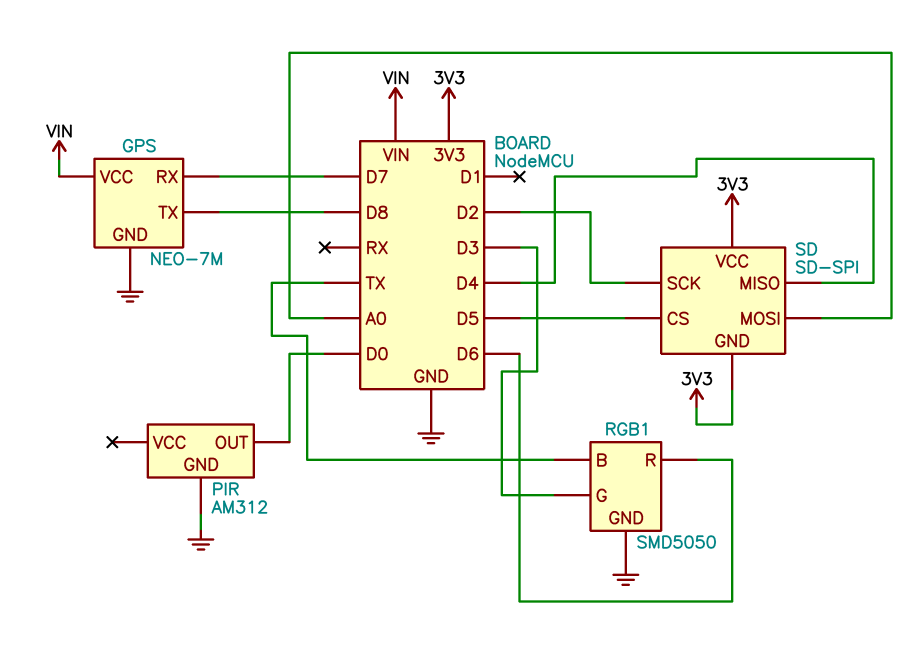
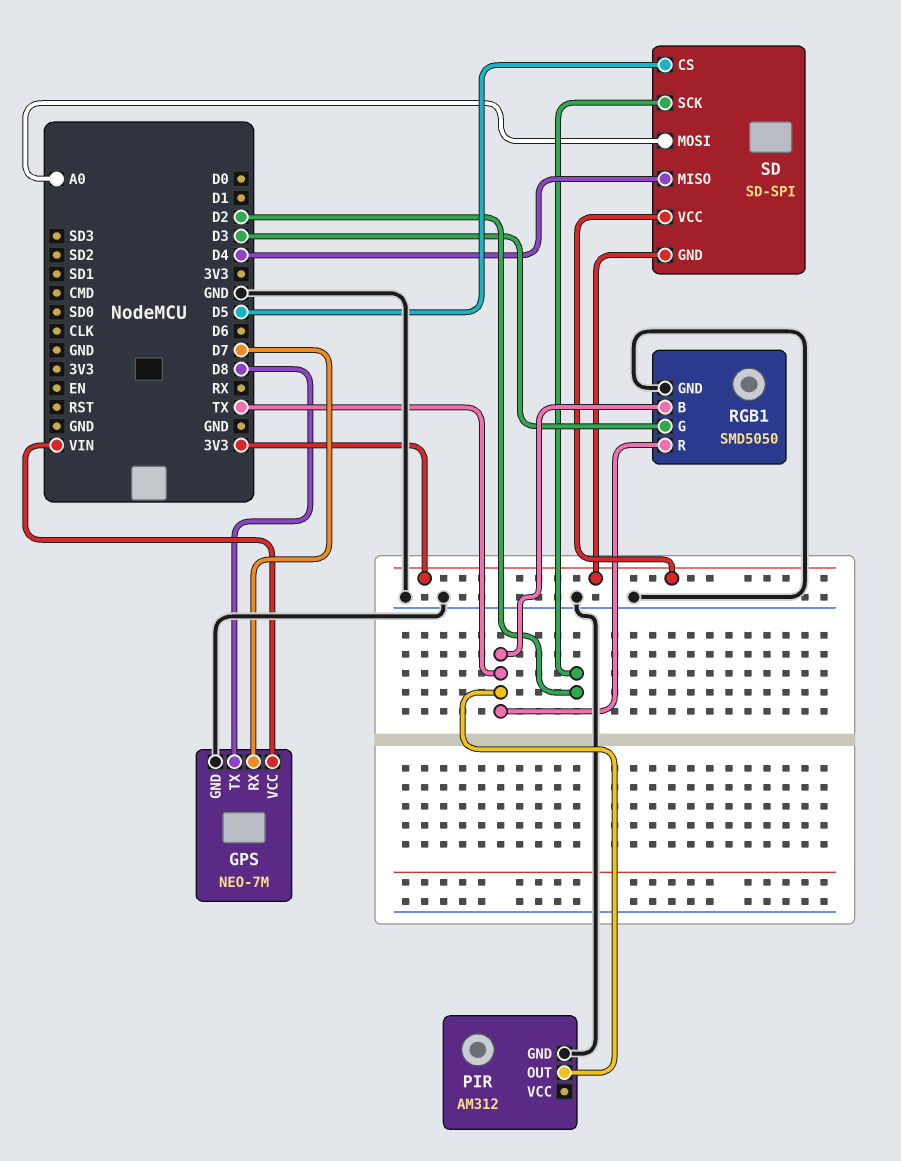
PIR pin OUT: D0 -> TX
RGB1 pin R: D6 -> TX

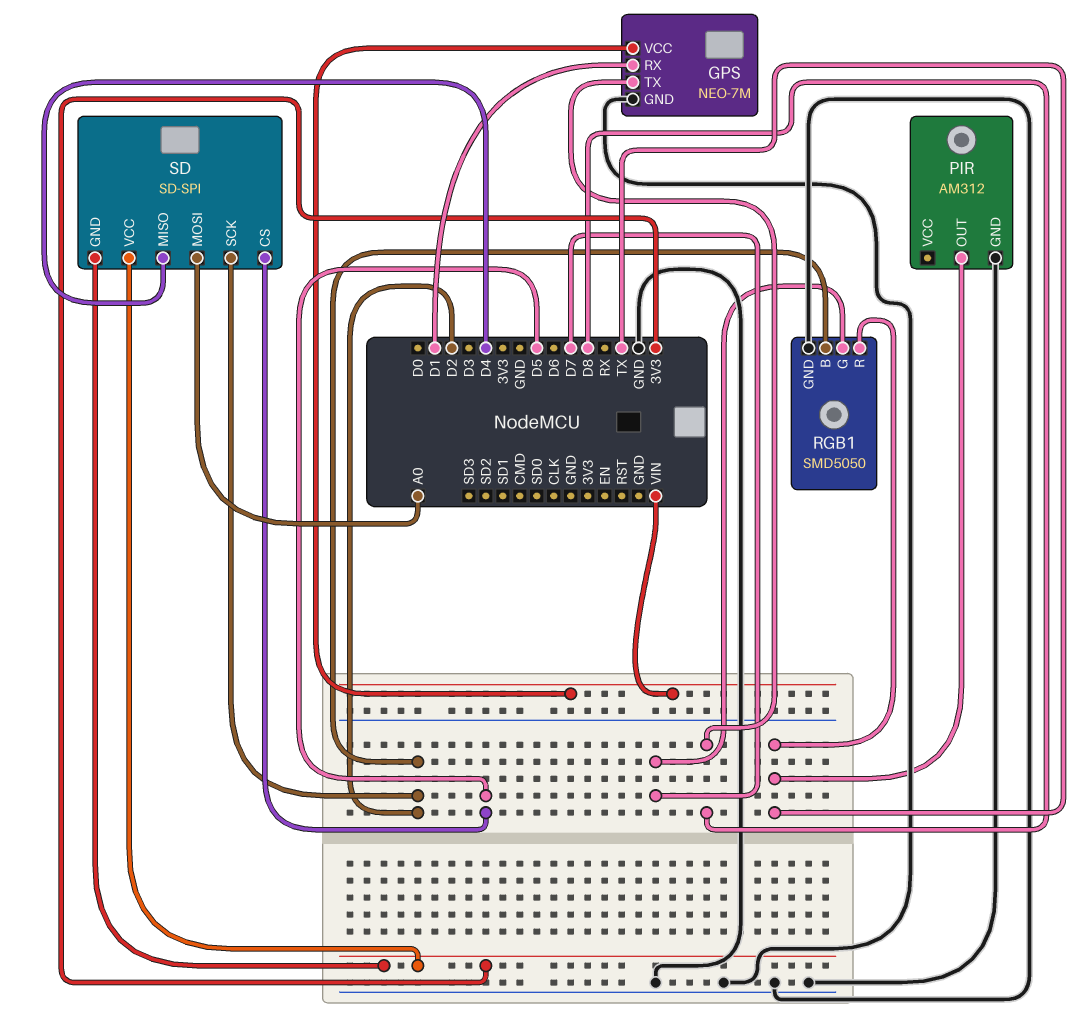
GPS pin RX: D7 -> D1
RGB1 pin B: TX -> D2
RGB1 pin G: D3 -> D7

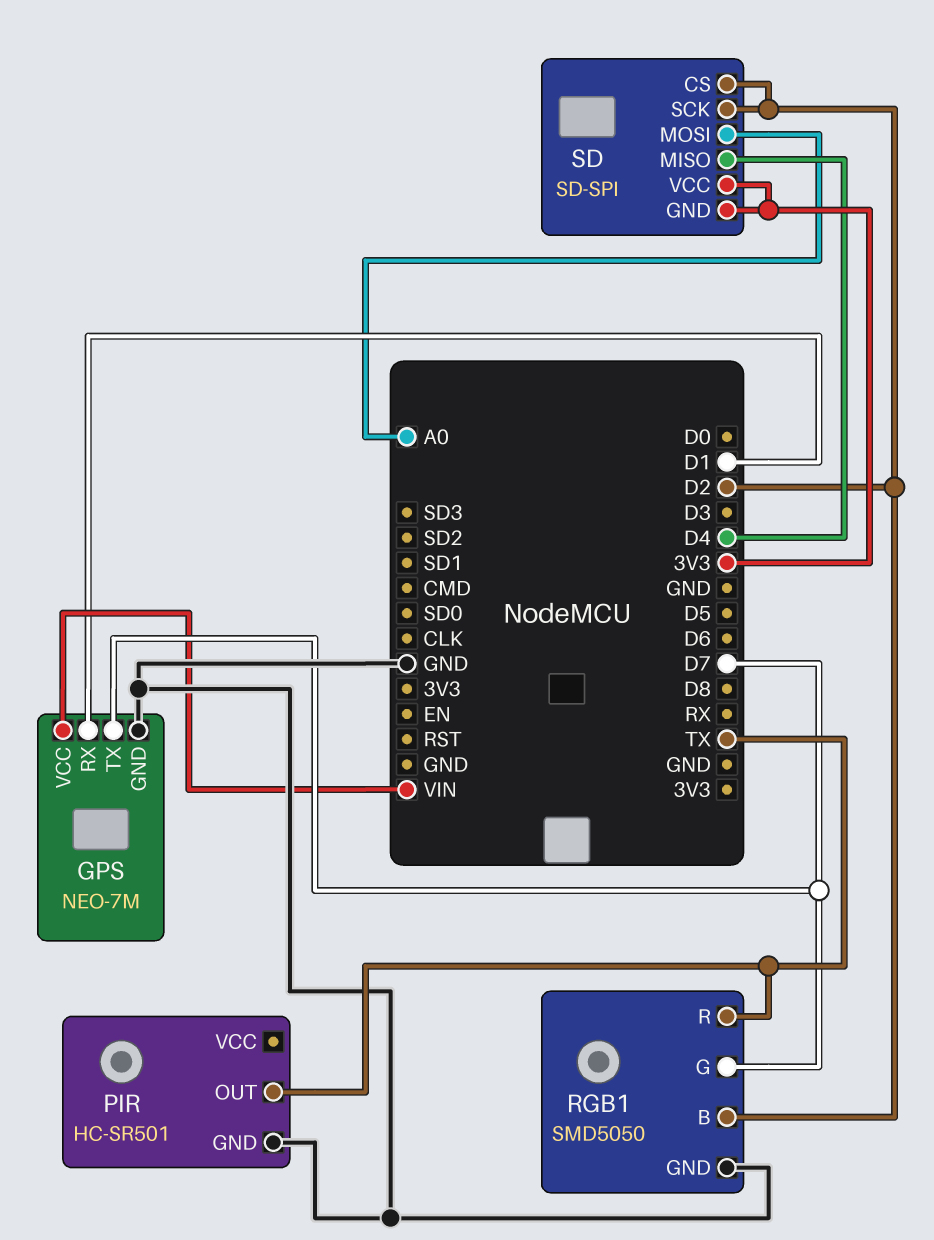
GPS pin TX: D8 -> D7
PIR: AM312 -> HC-SR501
SD pin CS: D5 -> D2

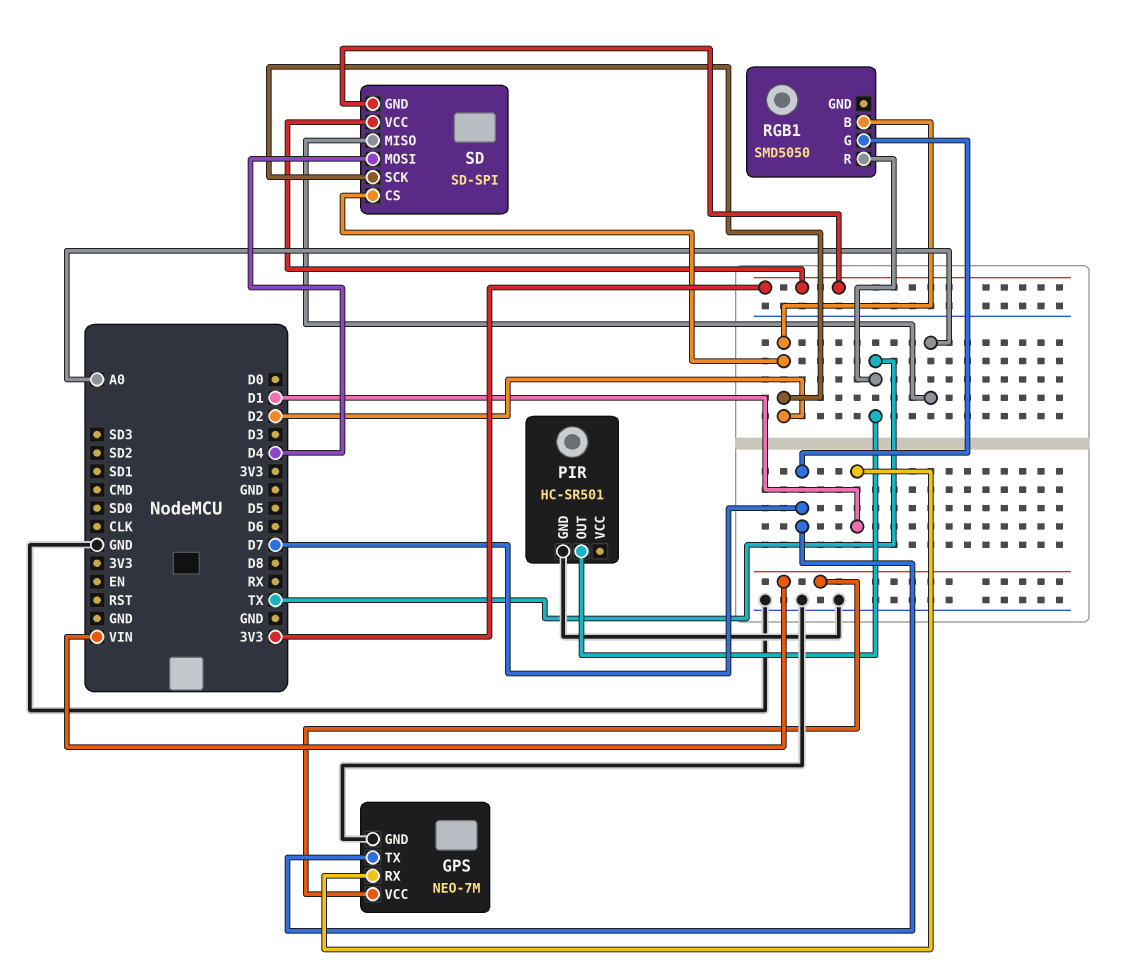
RGB1 pin GND: GND -> none
SD pin MISO: D4 -> A0
SD pin MOSI: A0 -> D4

